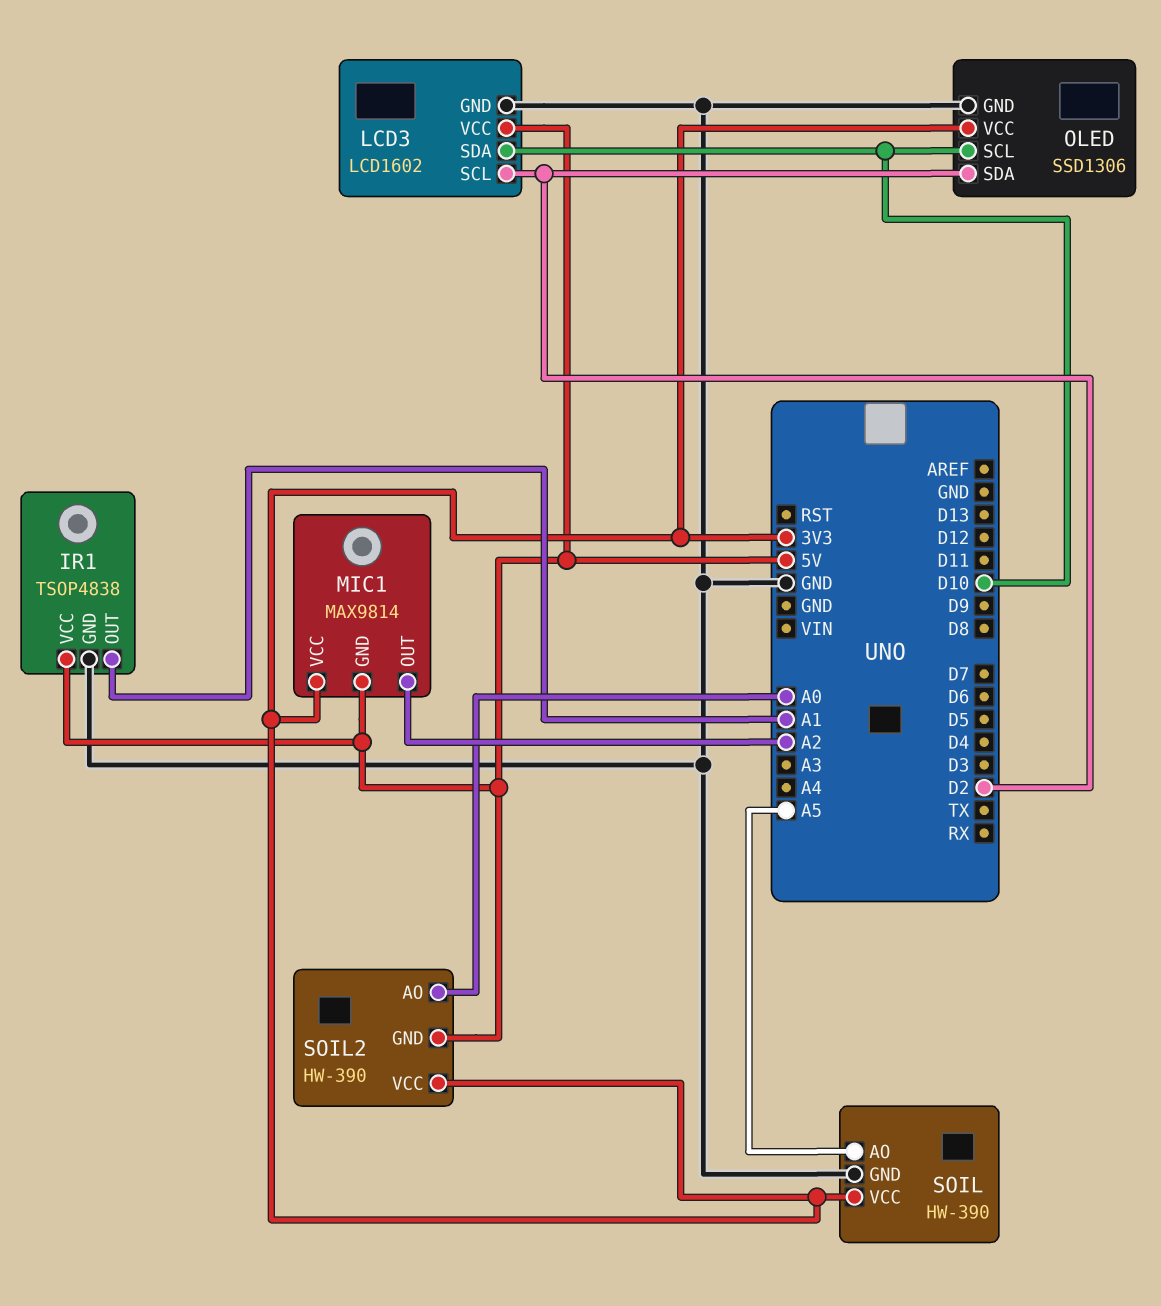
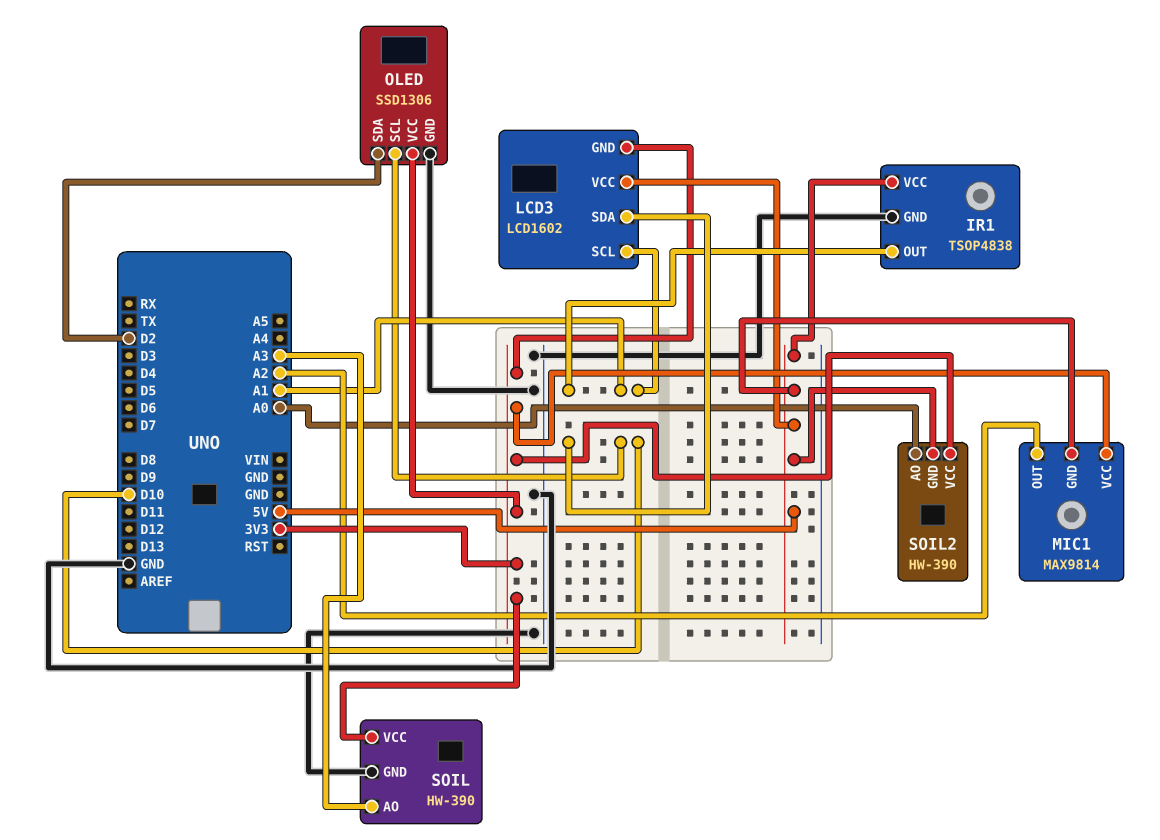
LCD3 pin GND: GND -> 3V3
LCD3 pin SCL: D2 -> A1
SOIL pin AO: A5 -> A3

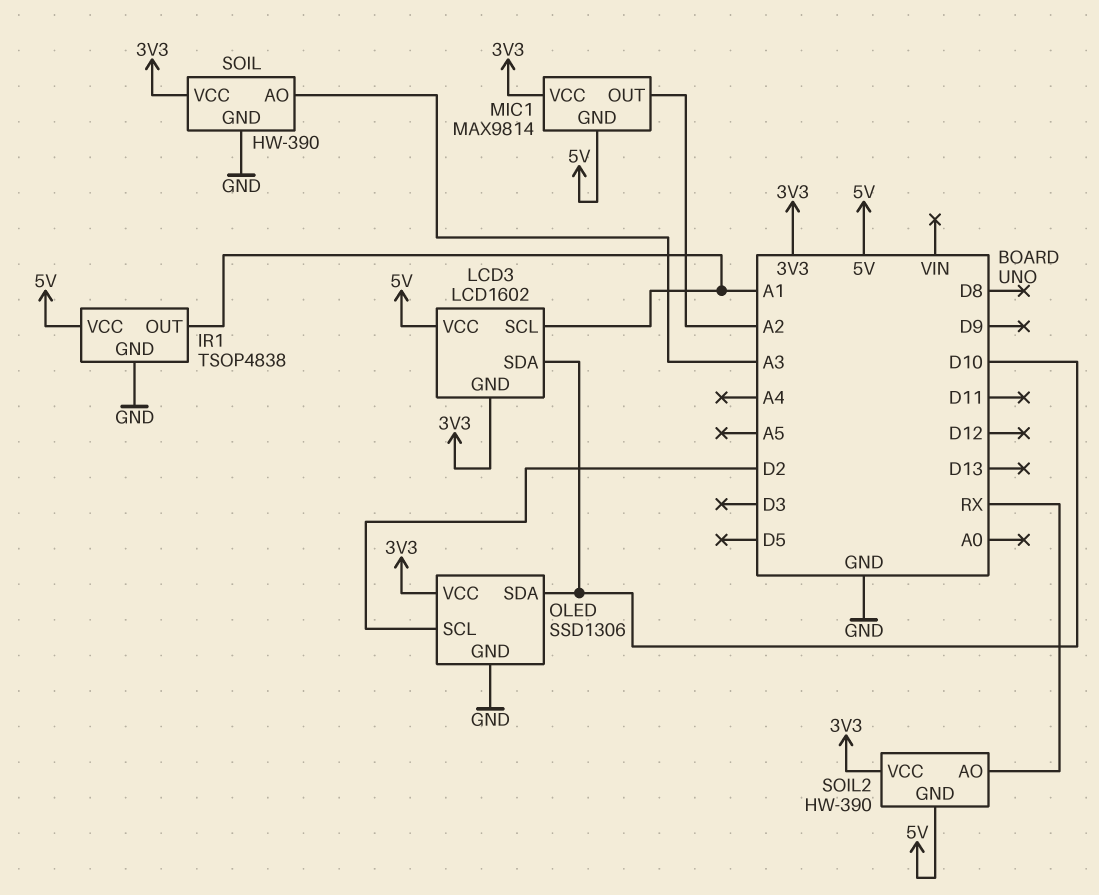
OLED pin SCL: D10 -> D2
OLED pin SDA: D2 -> D10
SOIL2 pin AO: A0 -> RX

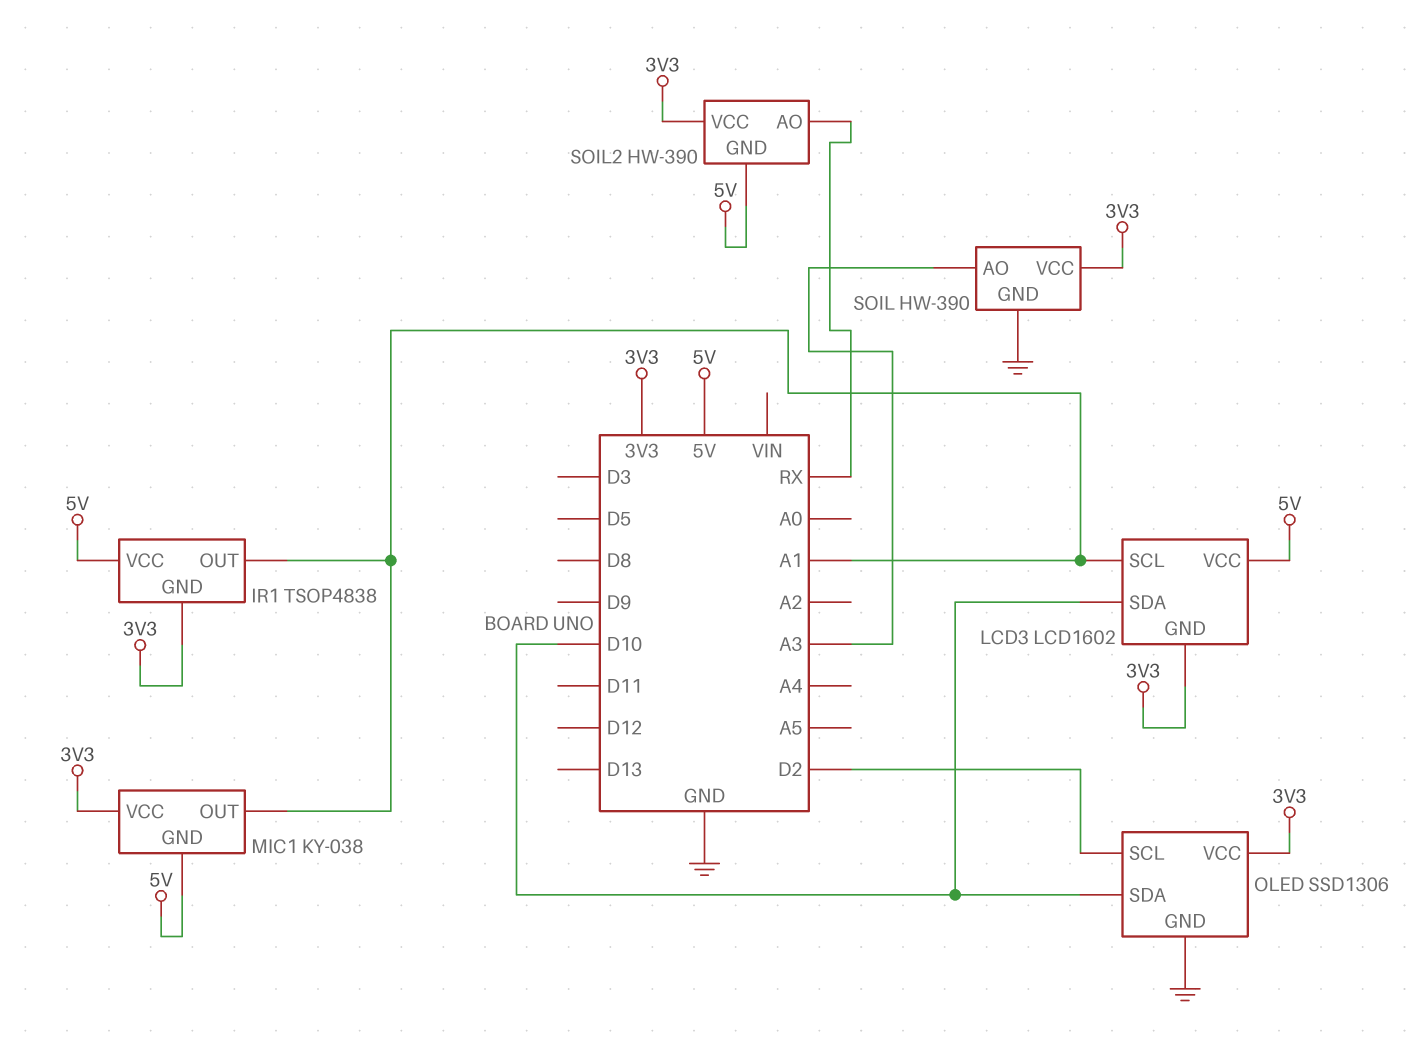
IR1 pin GND: GND -> 3V3
MIC1: MAX9814 -> KY-038
MIC1 pin OUT: A2 -> A1

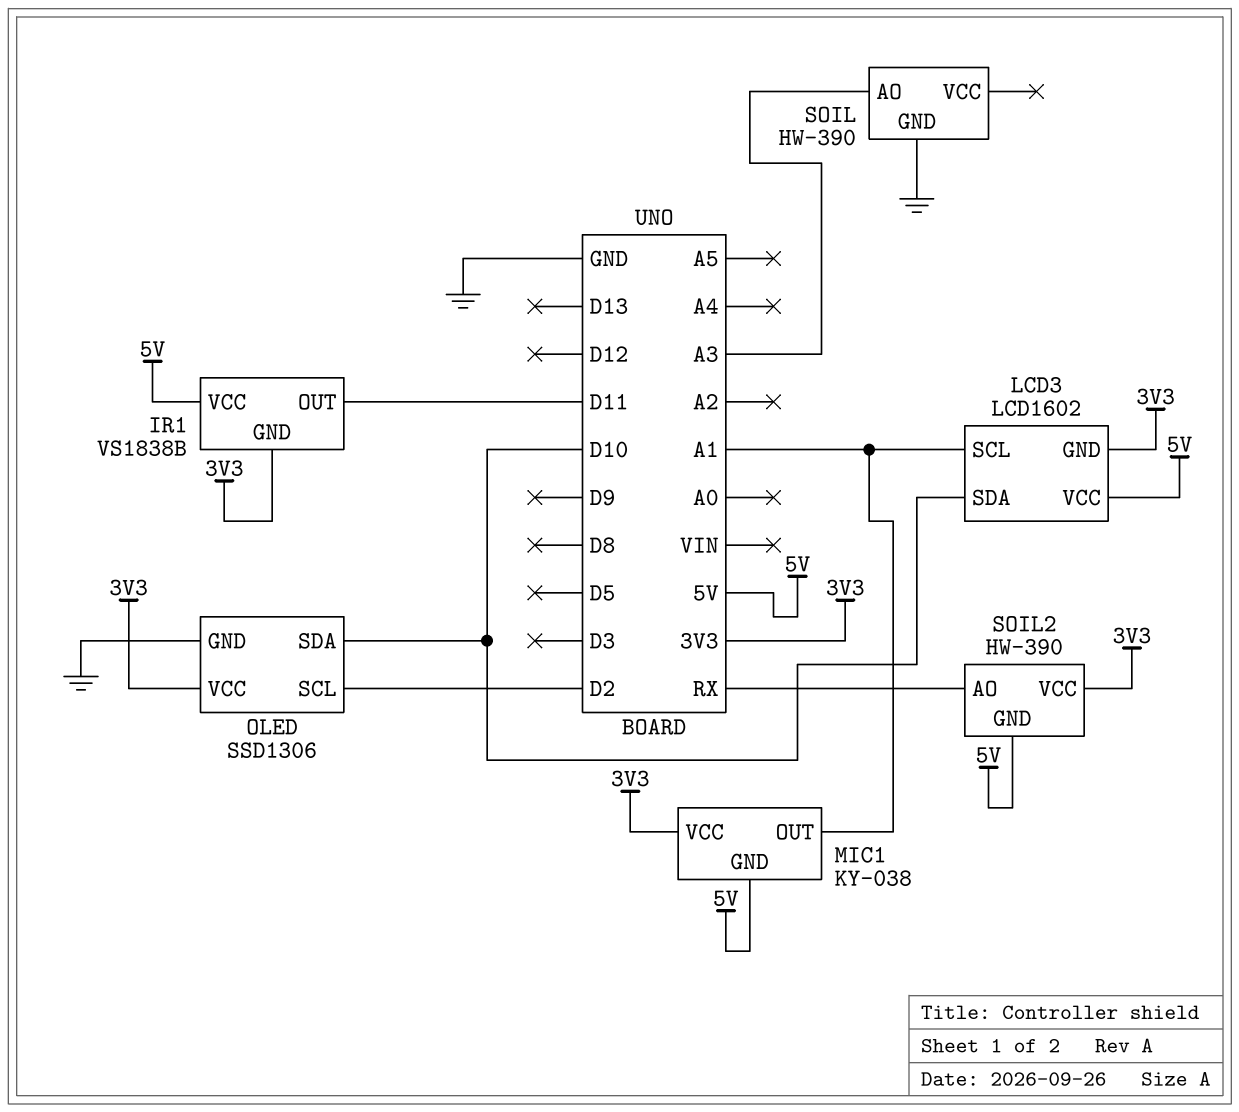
IR1: TSOP4838 -> VS1838B
IR1 pin OUT: A1 -> D11
SOIL pin VCC: 3V3 -> none

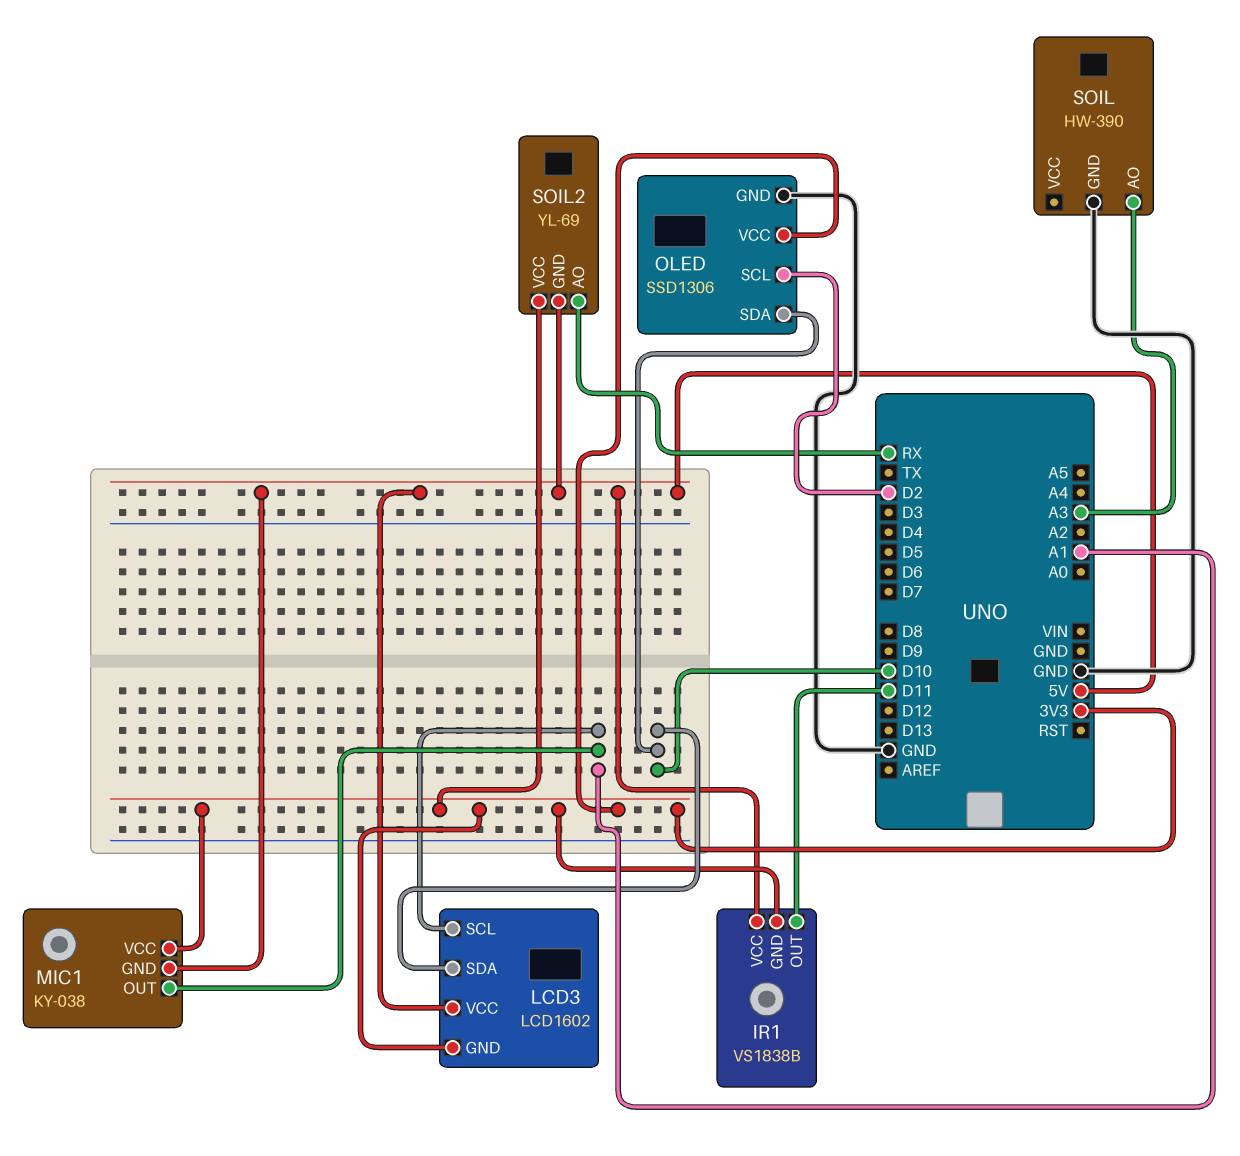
SOIL2: HW-390 -> YL-69

